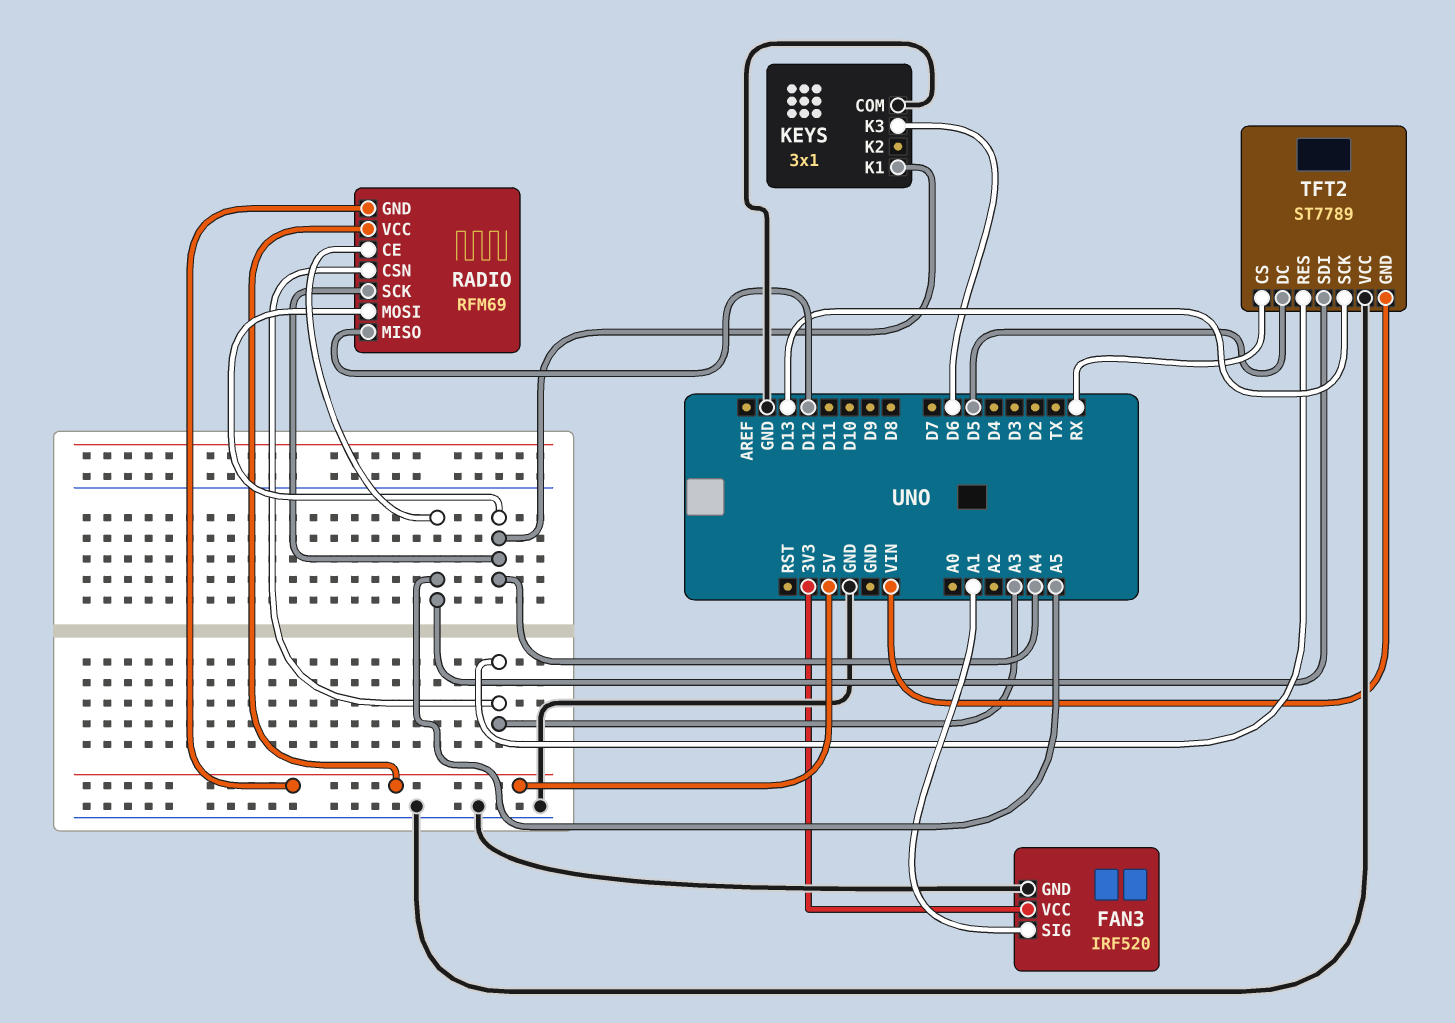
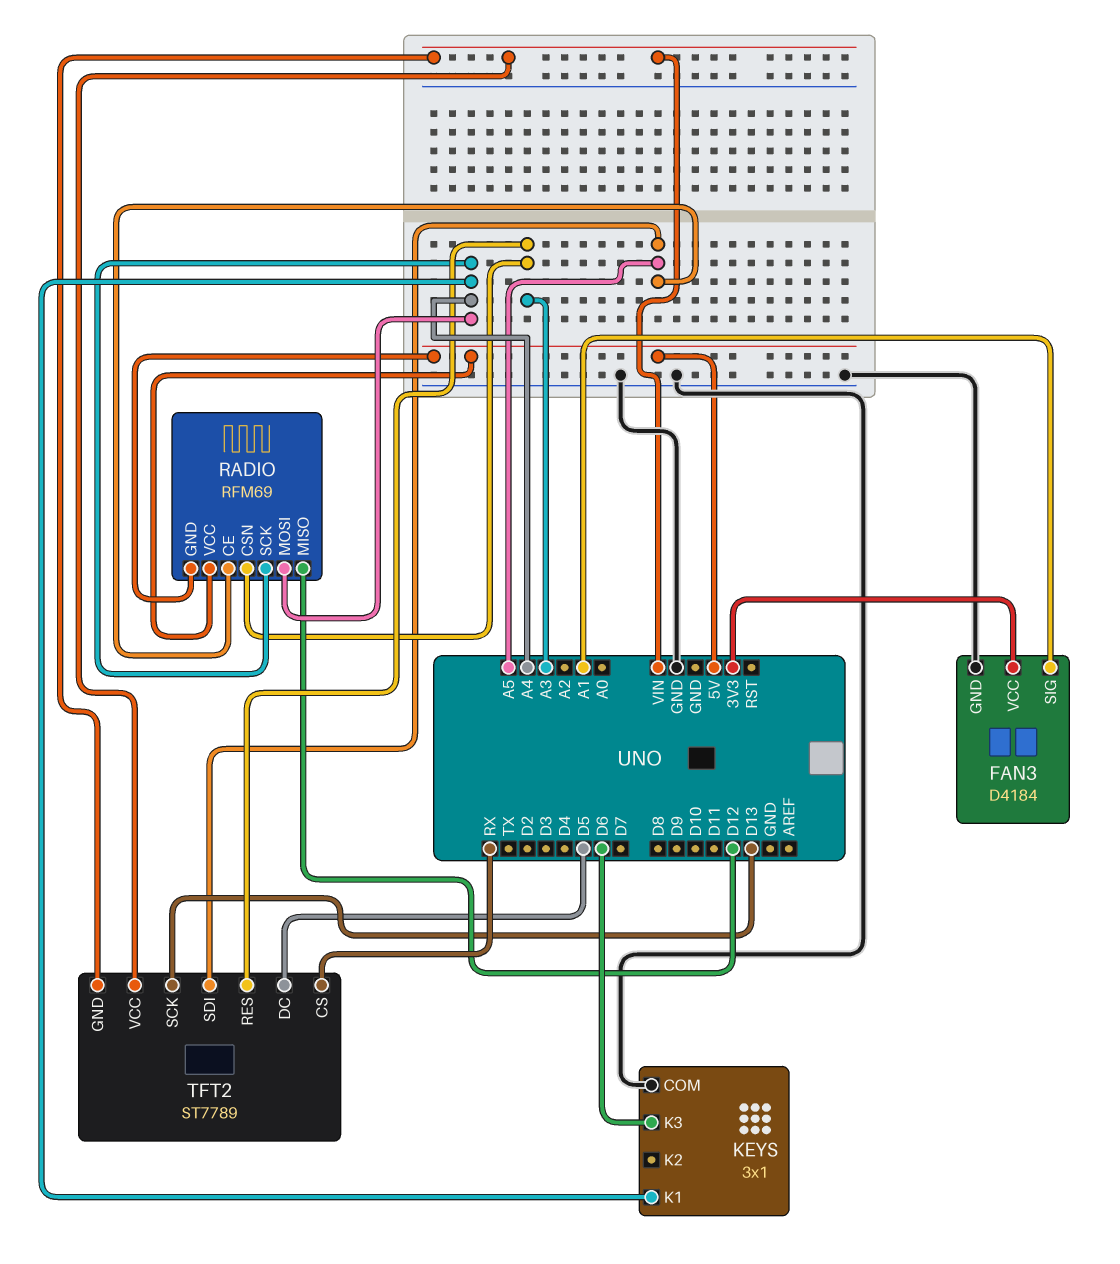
FAN3: IRF520 -> D4184
TFT2 pin VCC: GND -> VIN

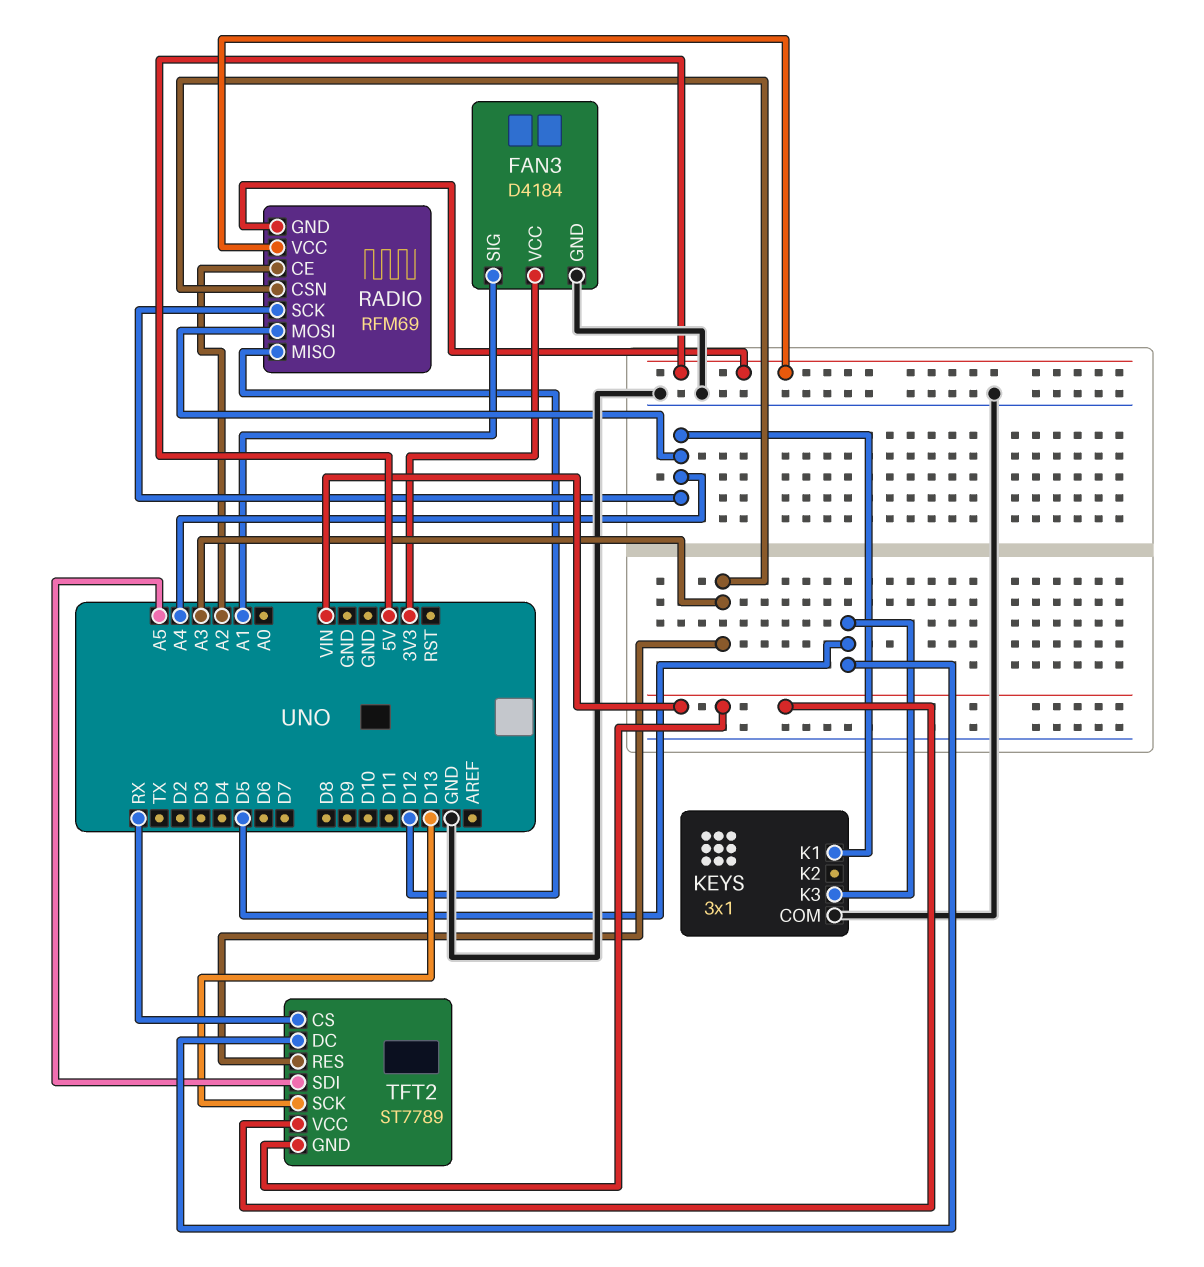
KEYS pin K3: D6 -> D5
RADIO pin CE: A5 -> A2

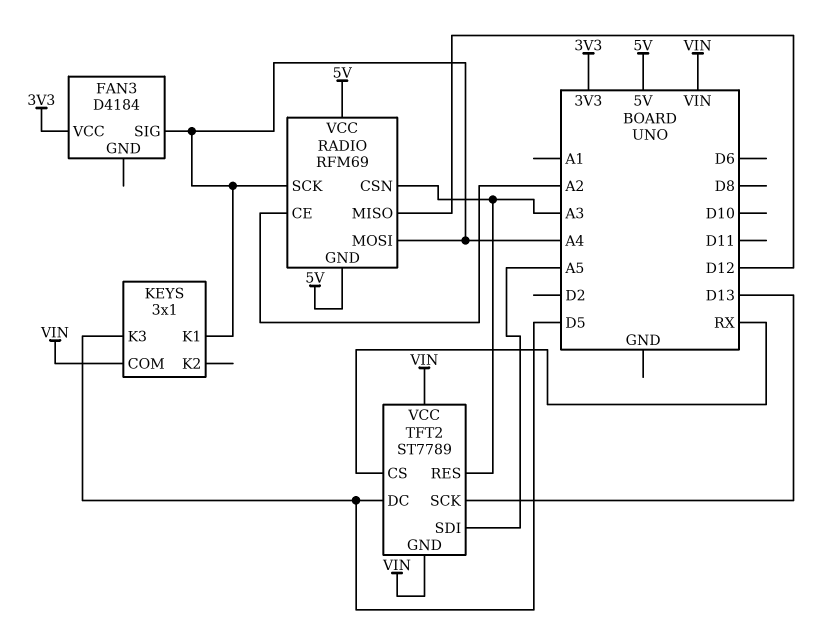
FAN3 pin GND: GND -> none
FAN3 pin SIG: A1 -> A4
KEYS pin COM: GND -> VIN

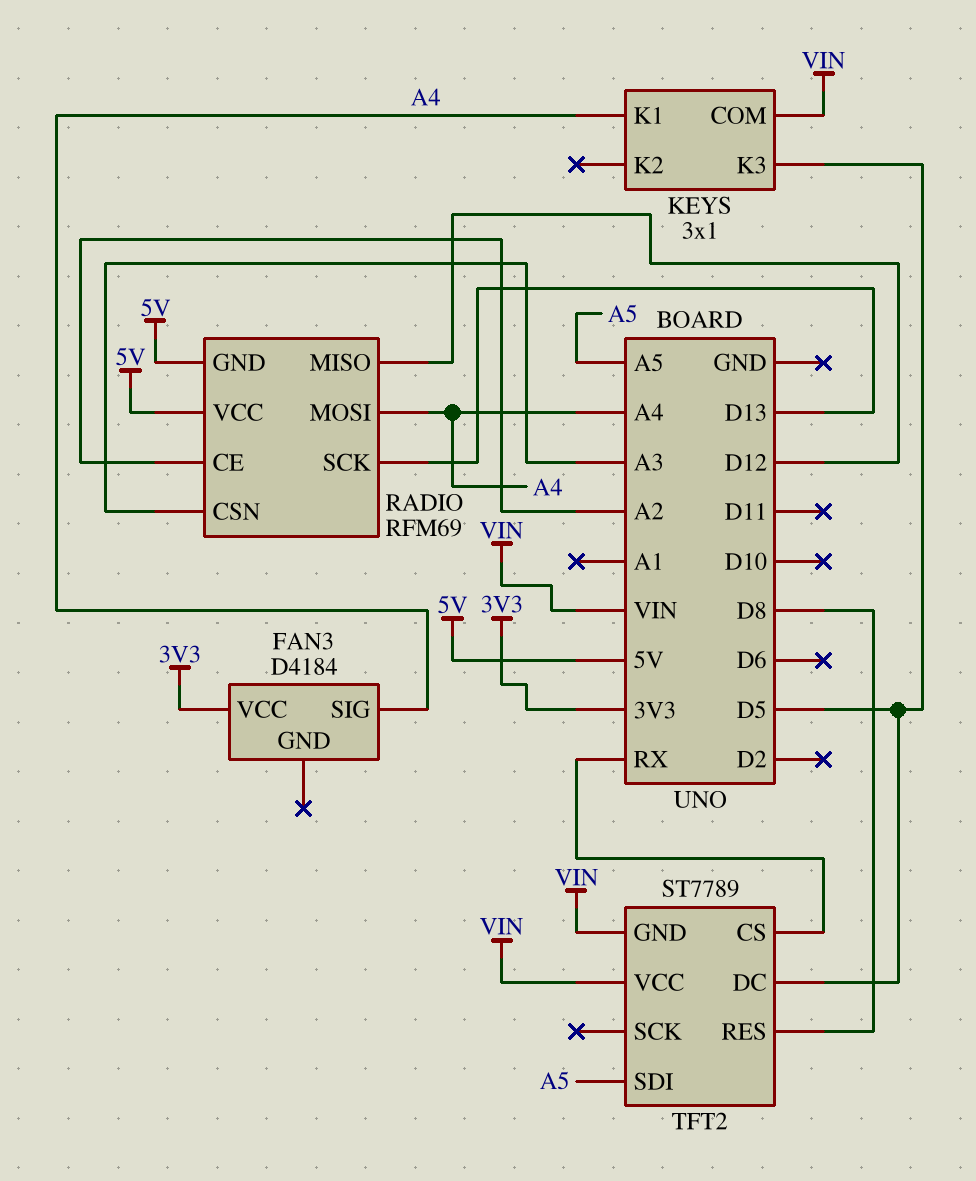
RADIO pin SCK: A4 -> D13
TFT2 pin RES: A3 -> D8
TFT2 pin SCK: D13 -> none

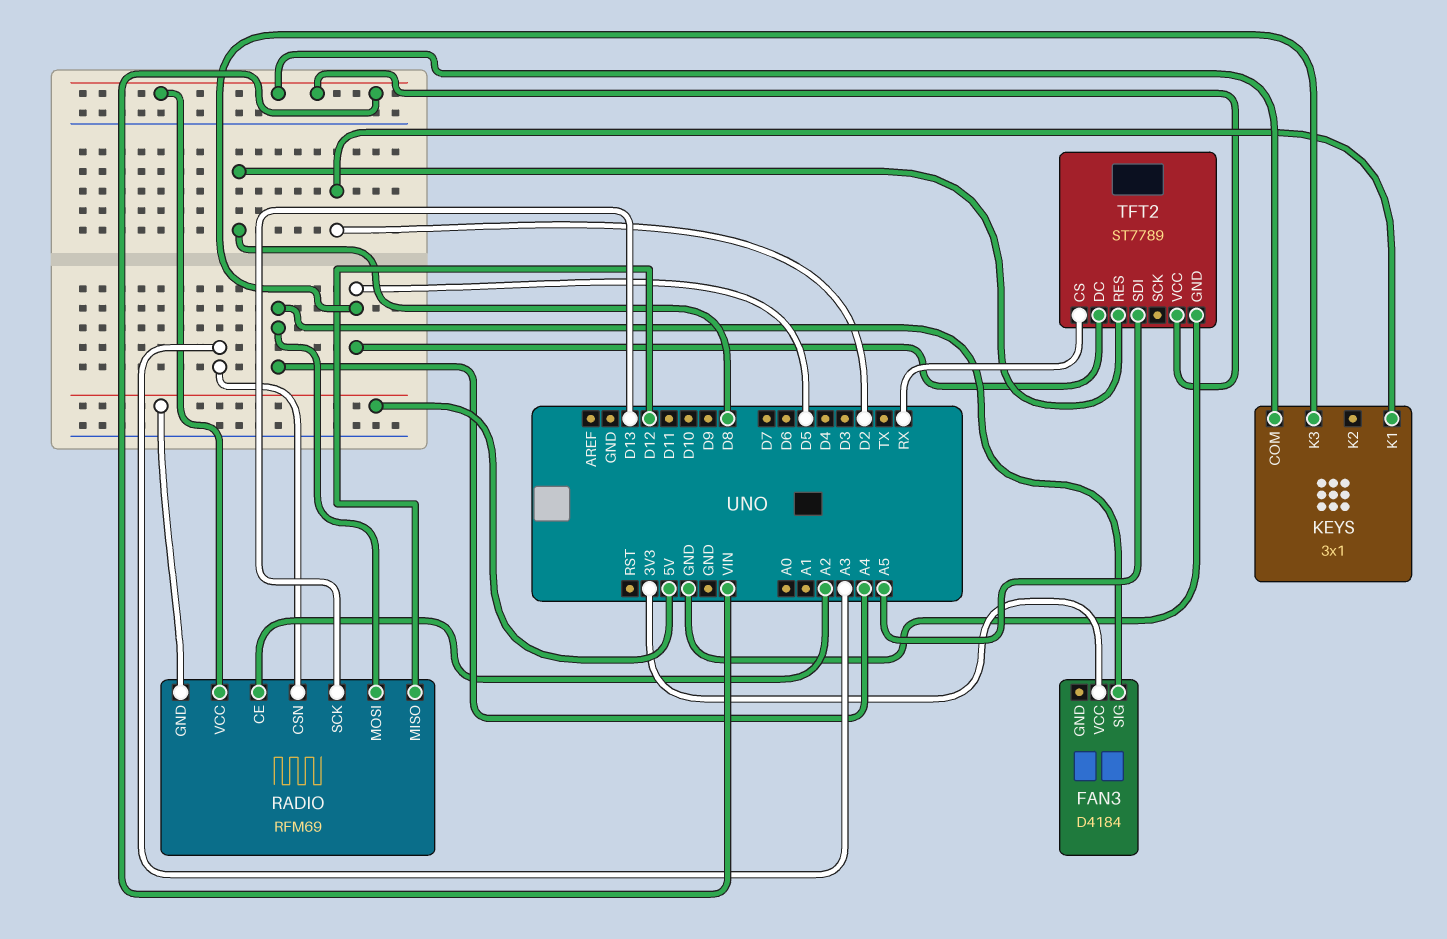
KEYS pin K1: A4 -> D2
RADIO pin VCC: 5V -> VIN
TFT2 pin GND: VIN -> GND

